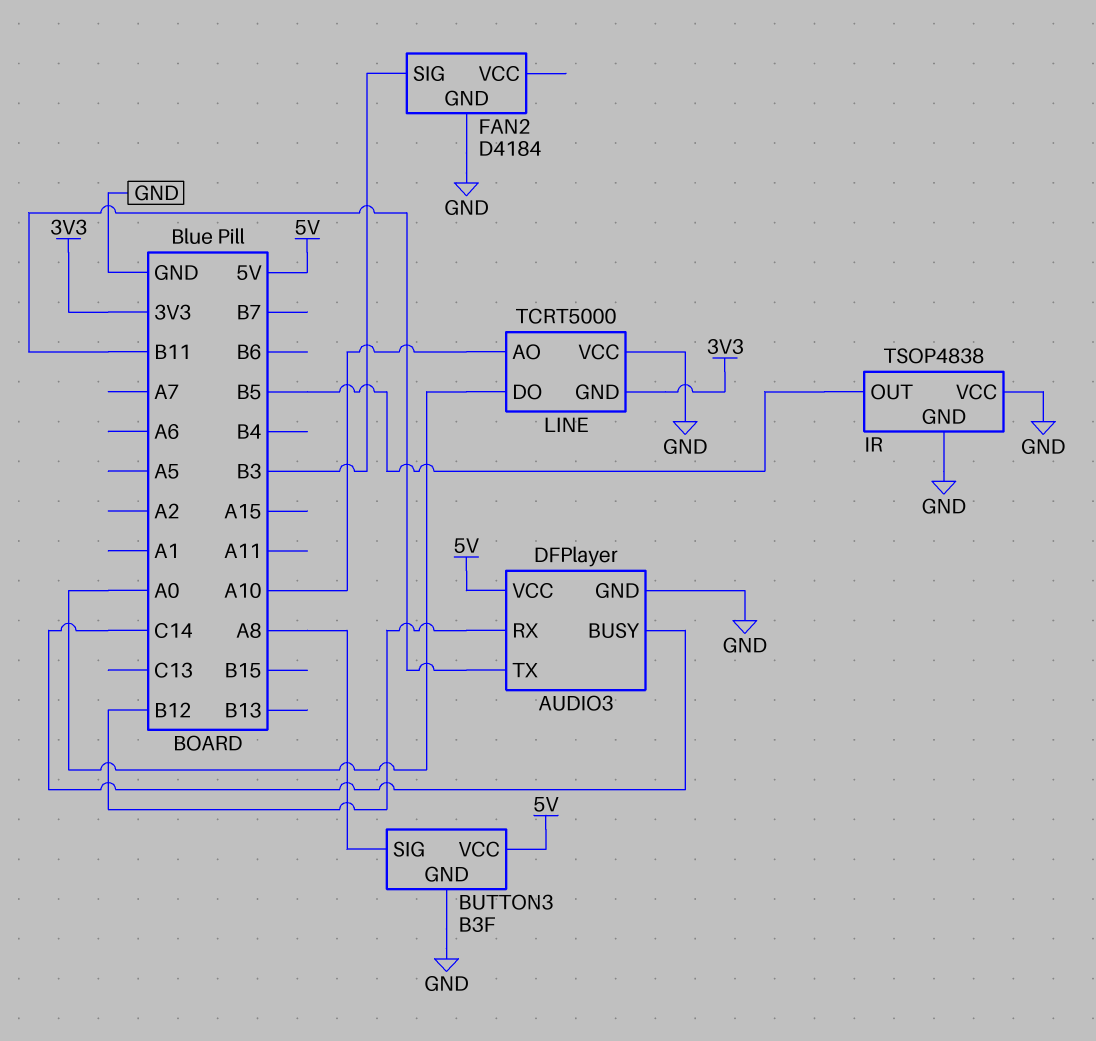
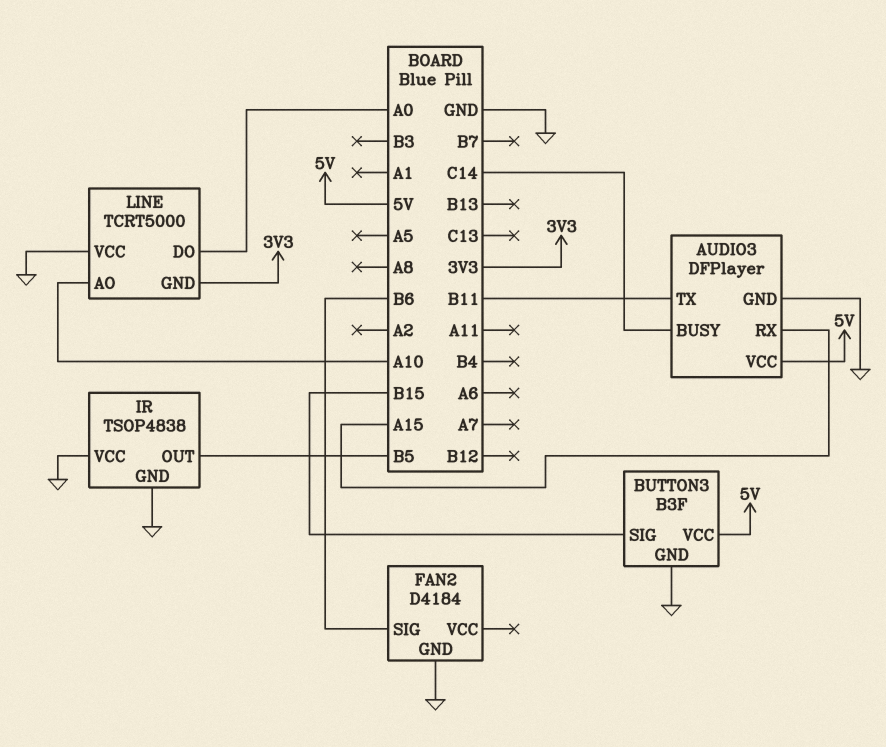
AUDIO3 pin RX: B12 -> A15
BUTTON3 pin SIG: A8 -> B15
FAN2 pin SIG: B3 -> B6

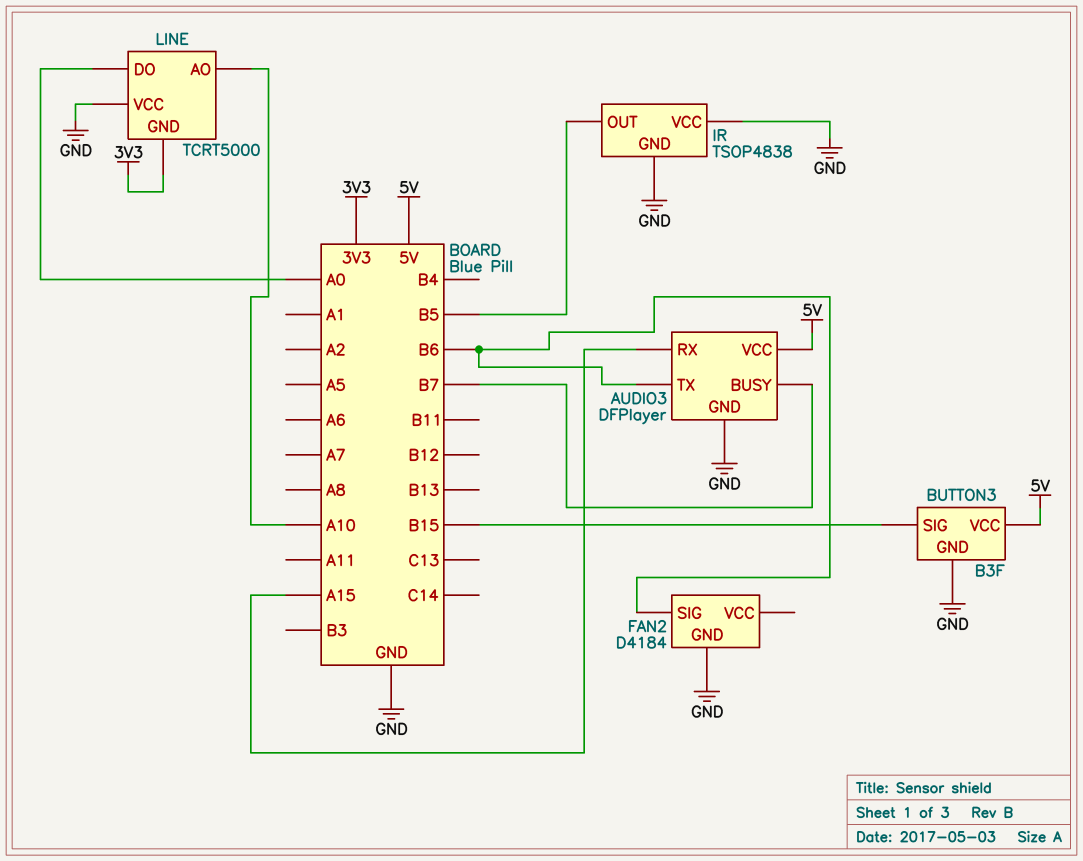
AUDIO3 pin BUSY: C14 -> B7
AUDIO3 pin TX: B11 -> B6

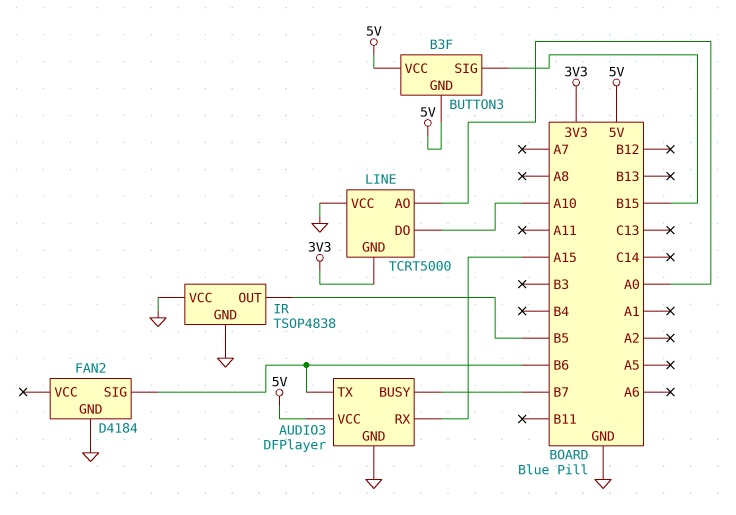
BUTTON3 pin GND: GND -> 5V
LINE pin AO: A10 -> A0
LINE pin DO: A0 -> A10

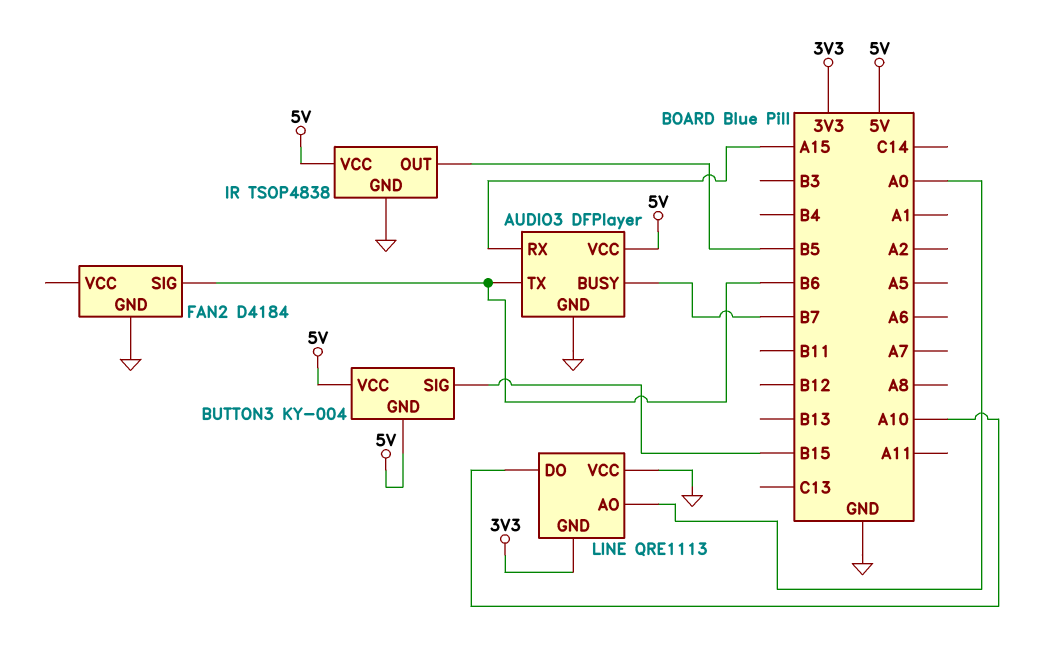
BUTTON3: B3F -> KY-004
IR pin VCC: GND -> 5V
LINE: TCRT5000 -> QRE1113

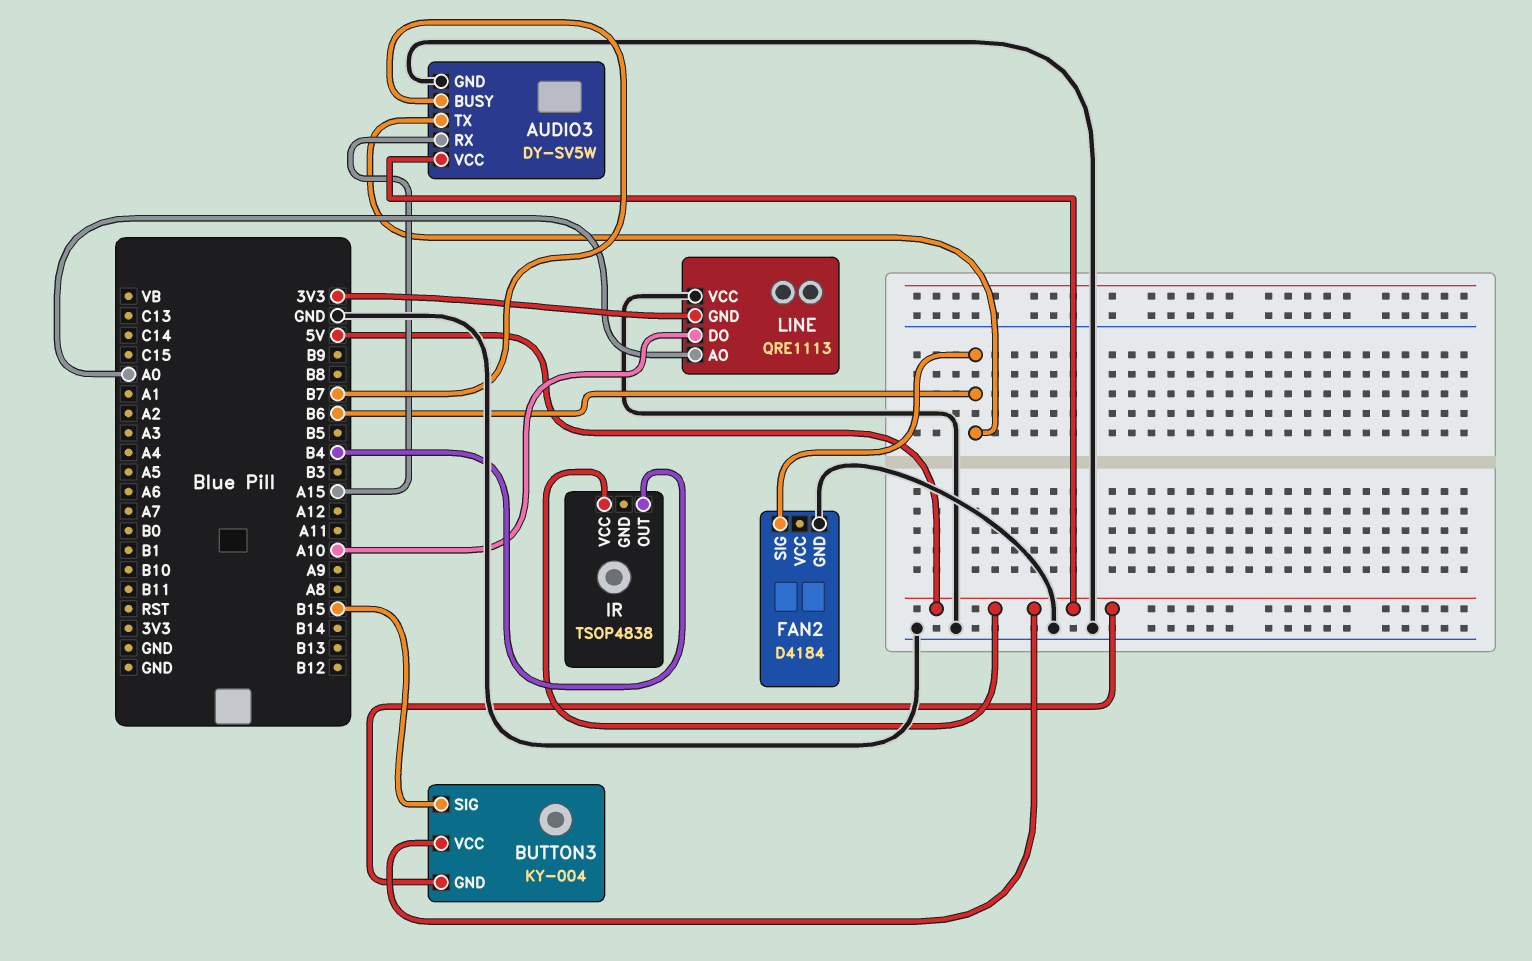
AUDIO3: DFPlayer -> DY-SV5W
IR pin GND: GND -> none
IR pin OUT: B5 -> B4

